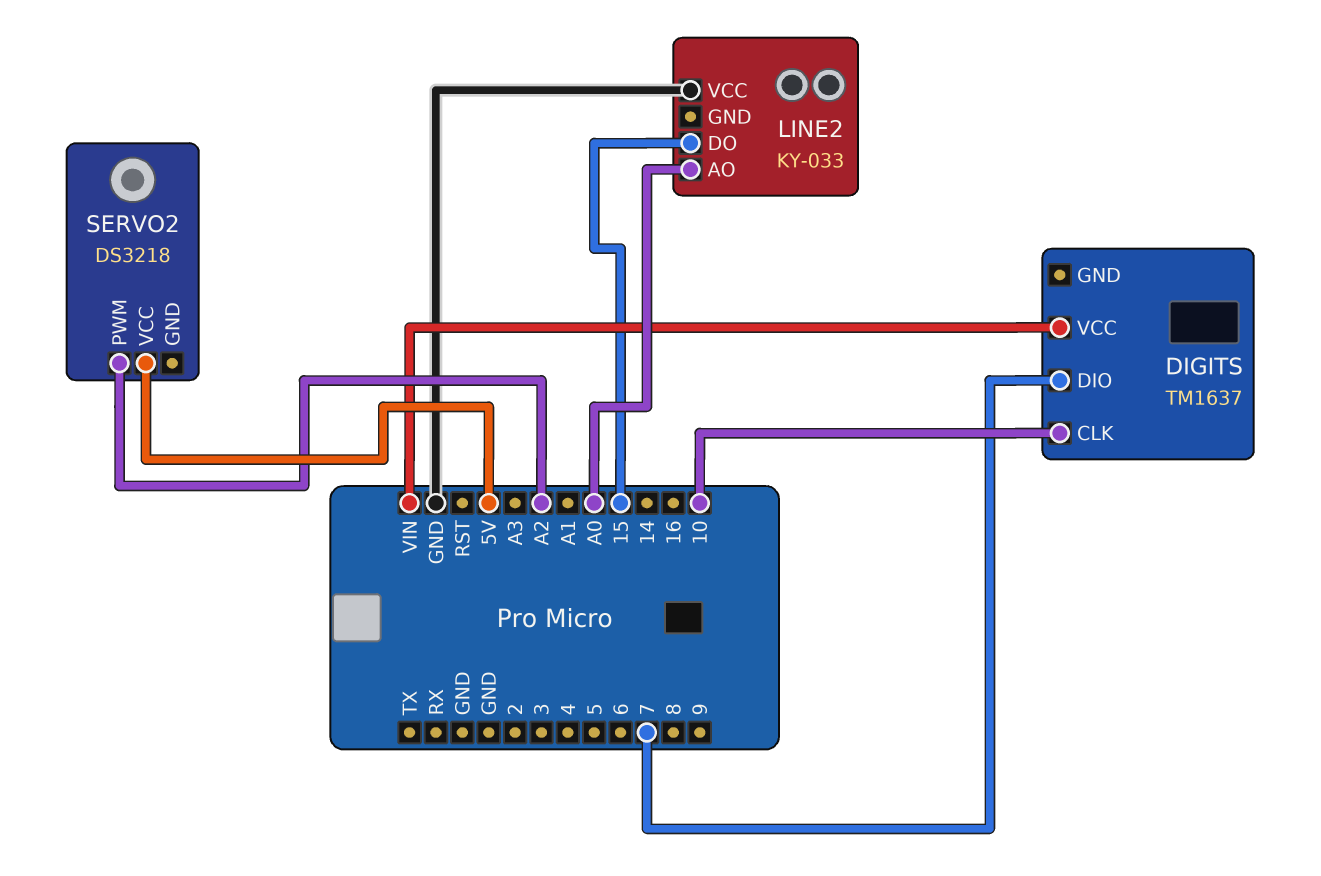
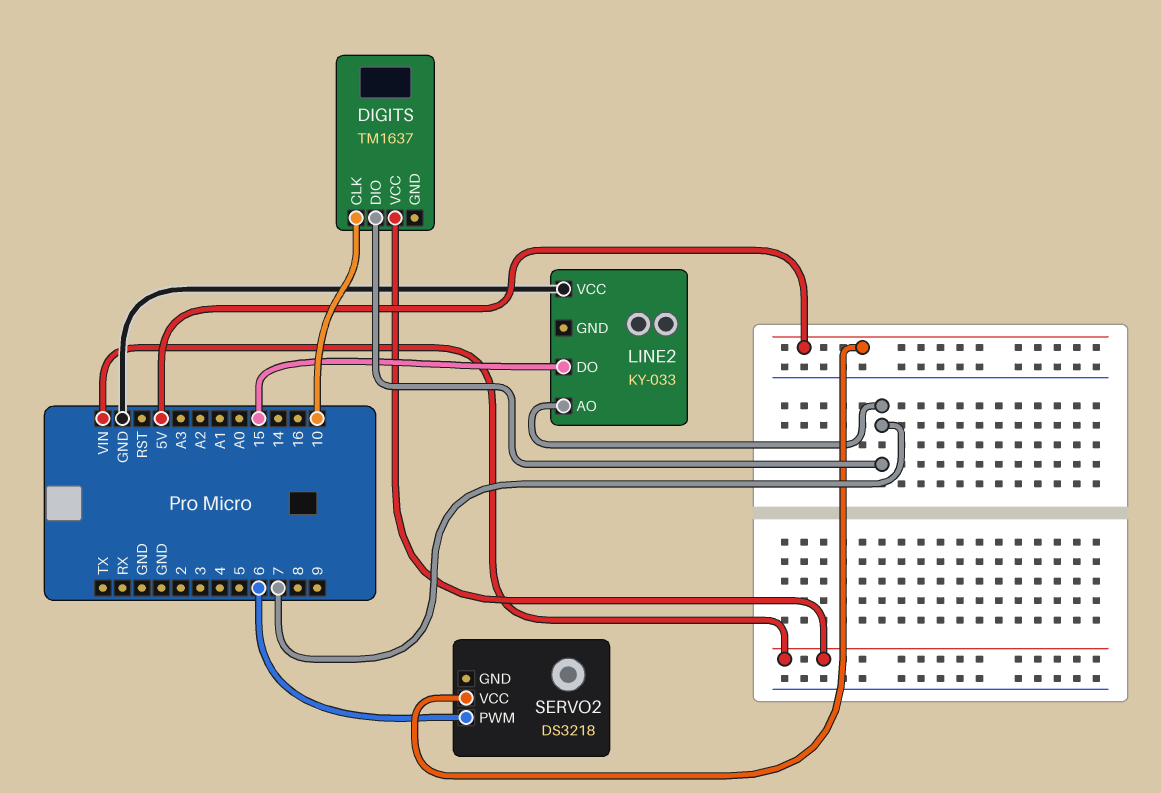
LINE2 pin AO: A0 -> 7
SERVO2 pin PWM: A2 -> 6

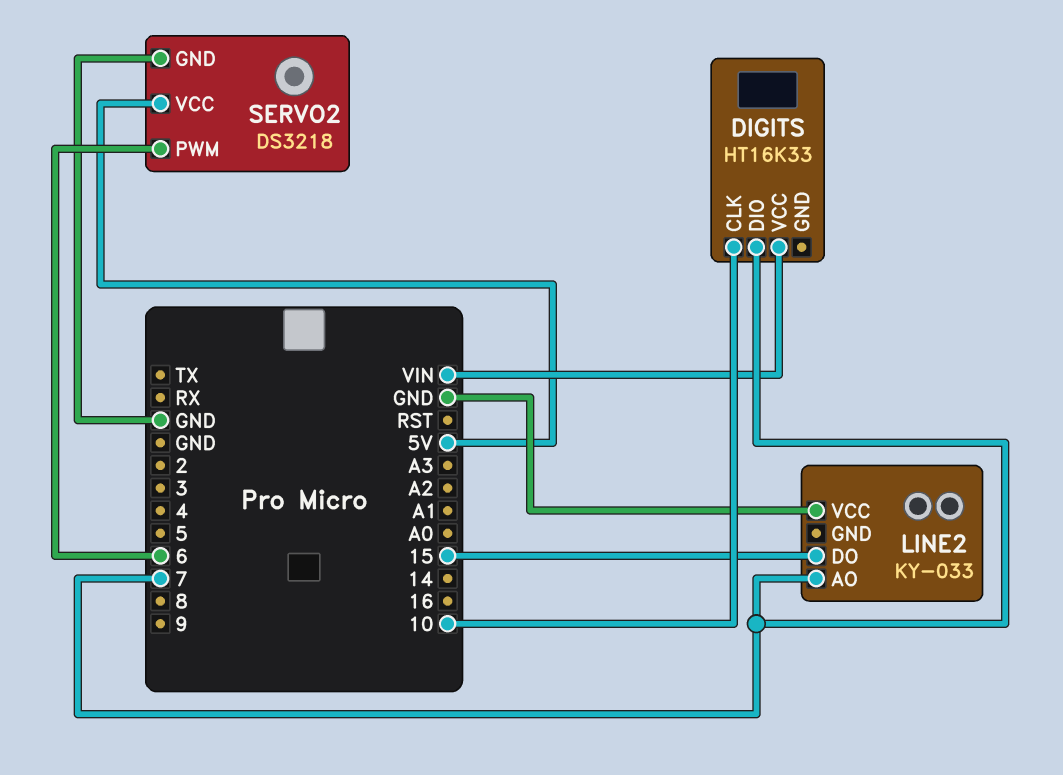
DIGITS: TM1637 -> HT16K33
SERVO2 pin GND: none -> GND

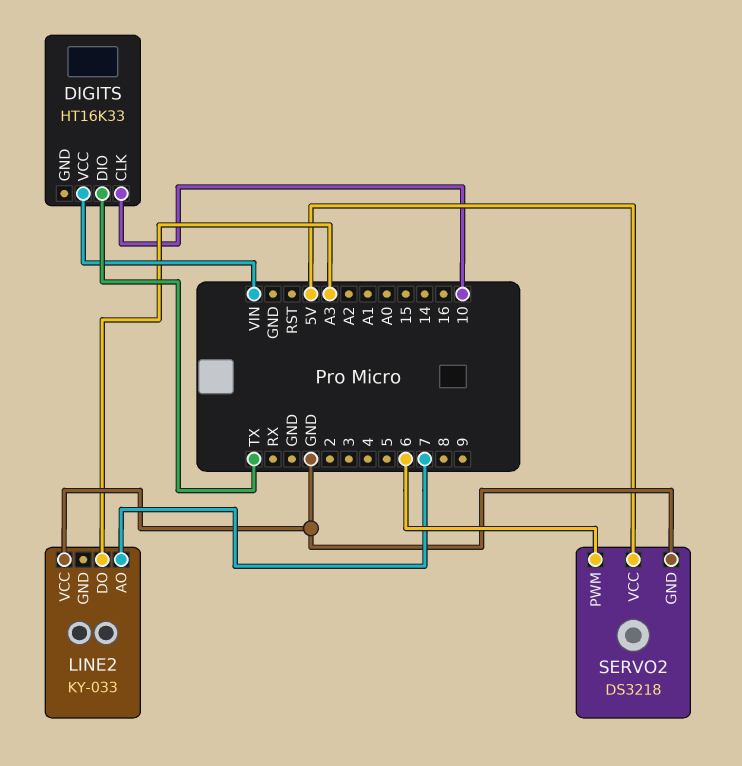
DIGITS pin DIO: 7 -> TX
LINE2 pin DO: 15 -> A3

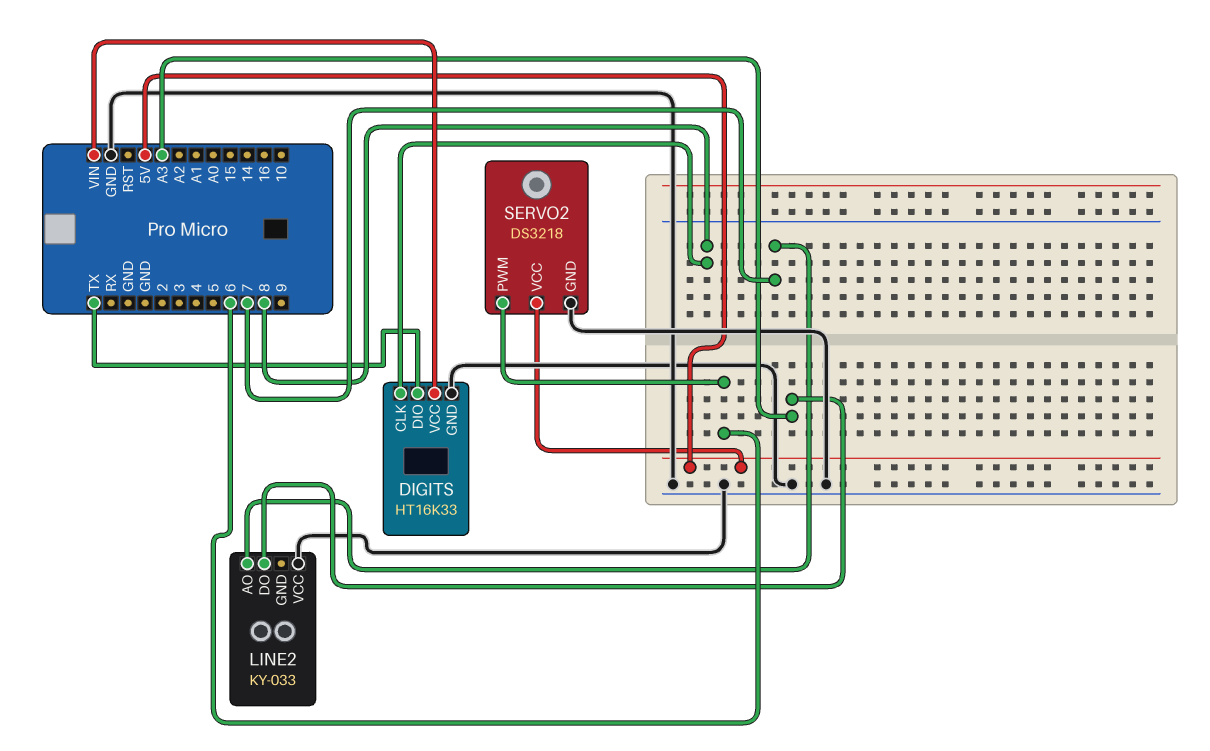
DIGITS pin CLK: 10 -> 8
DIGITS pin GND: none -> GND

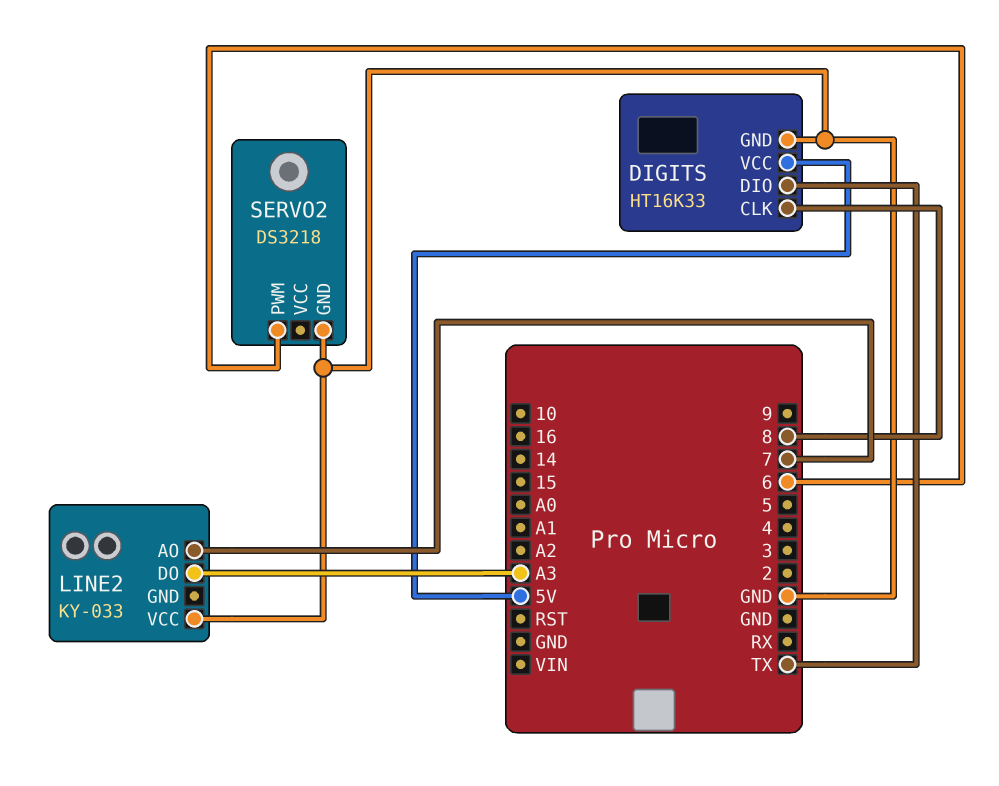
DIGITS pin VCC: VIN -> 5V
SERVO2 pin VCC: 5V -> none

